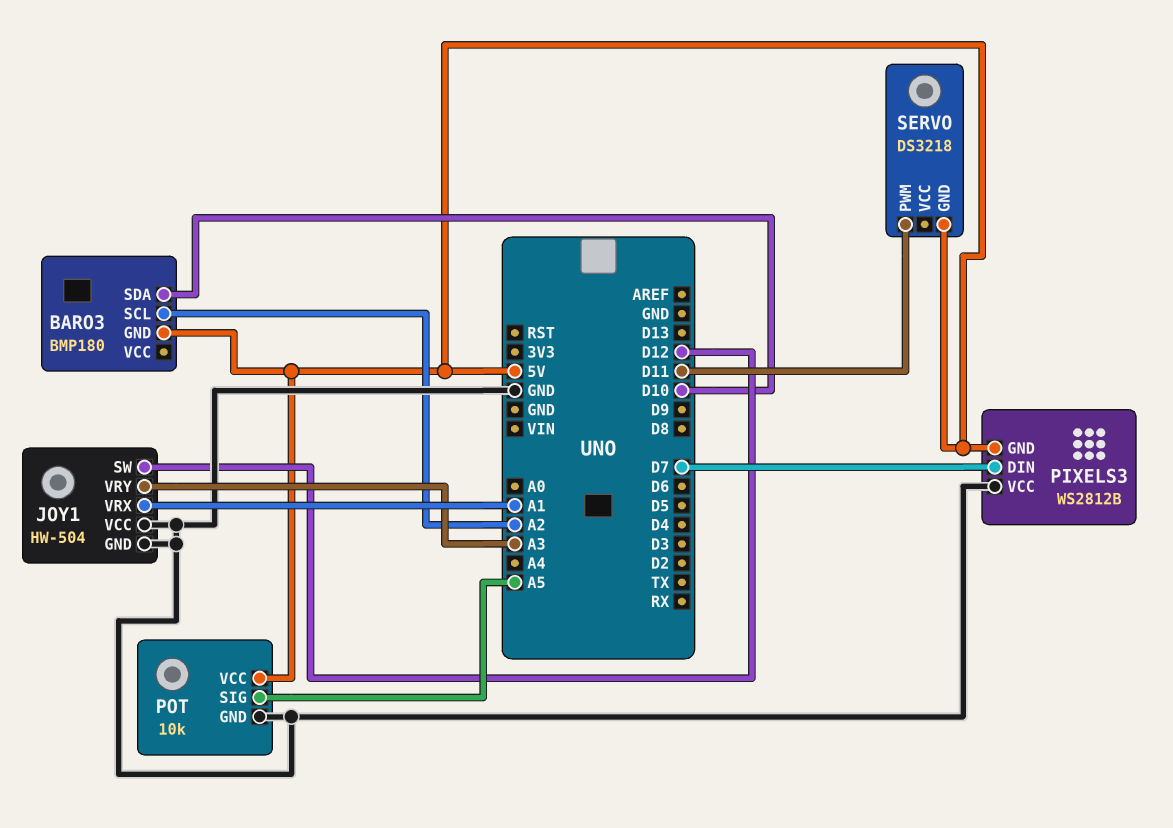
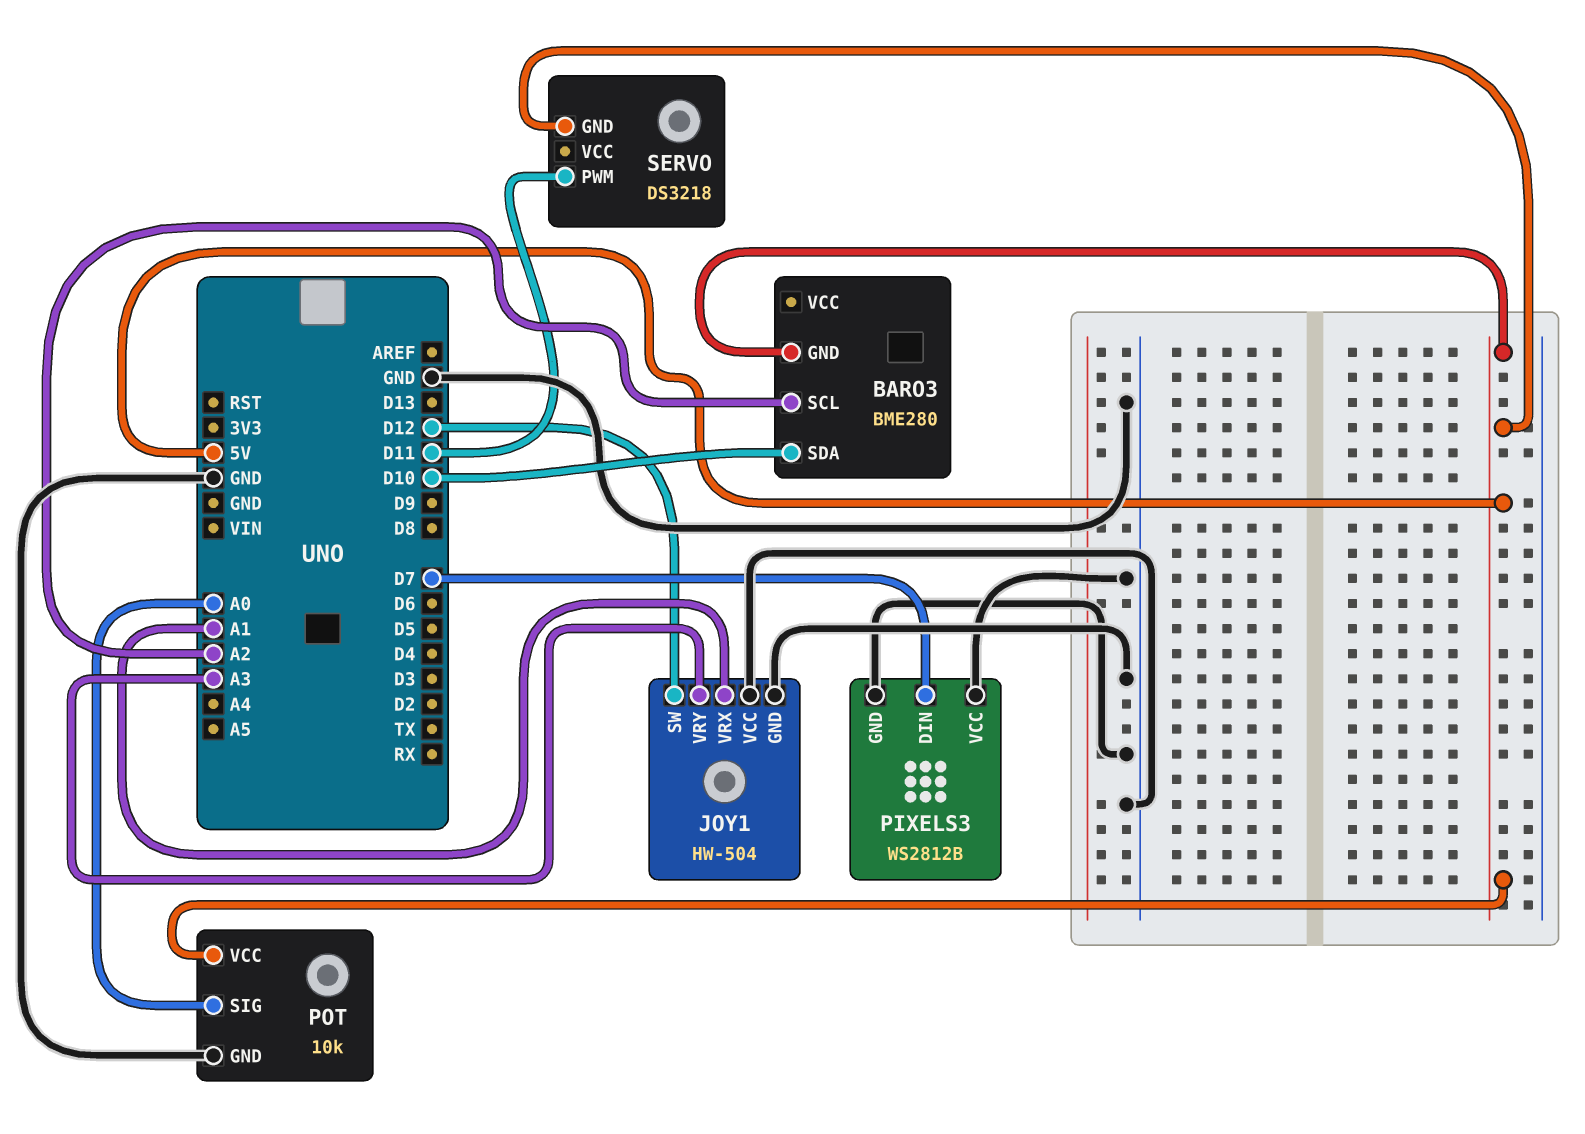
BARO3: BMP180 -> BME280
PIXELS3 pin GND: 5V -> GND
POT pin SIG: A5 -> A0

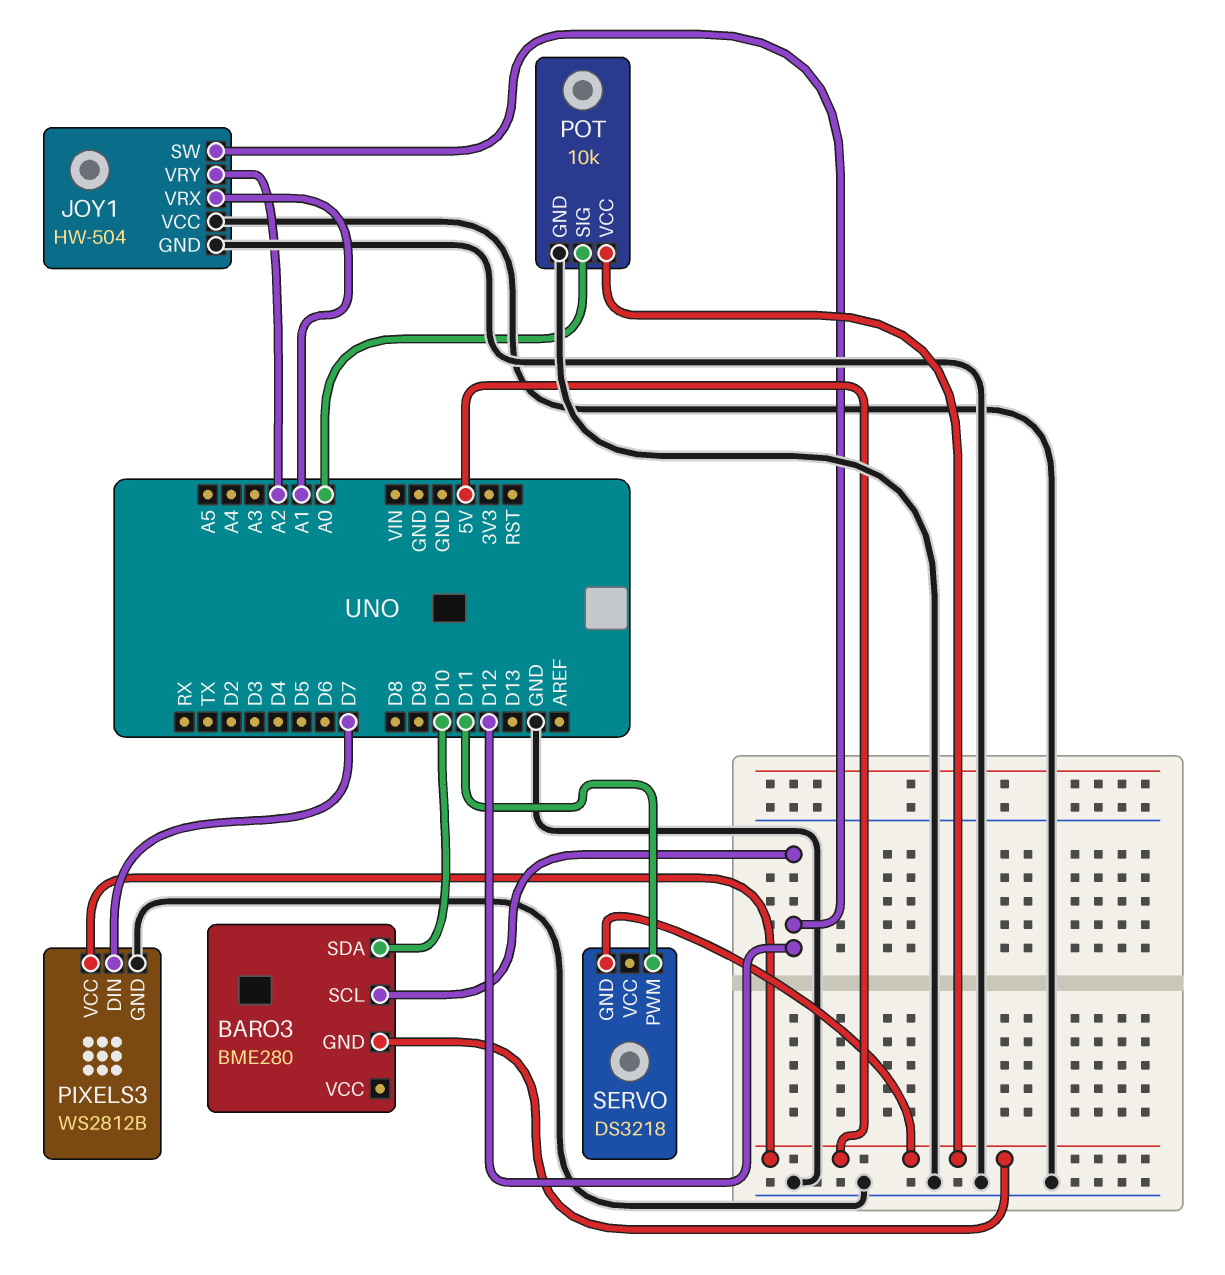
BARO3 pin SCL: A2 -> D12
JOY1 pin VRY: A3 -> A2
PIXELS3 pin VCC: GND -> 5V

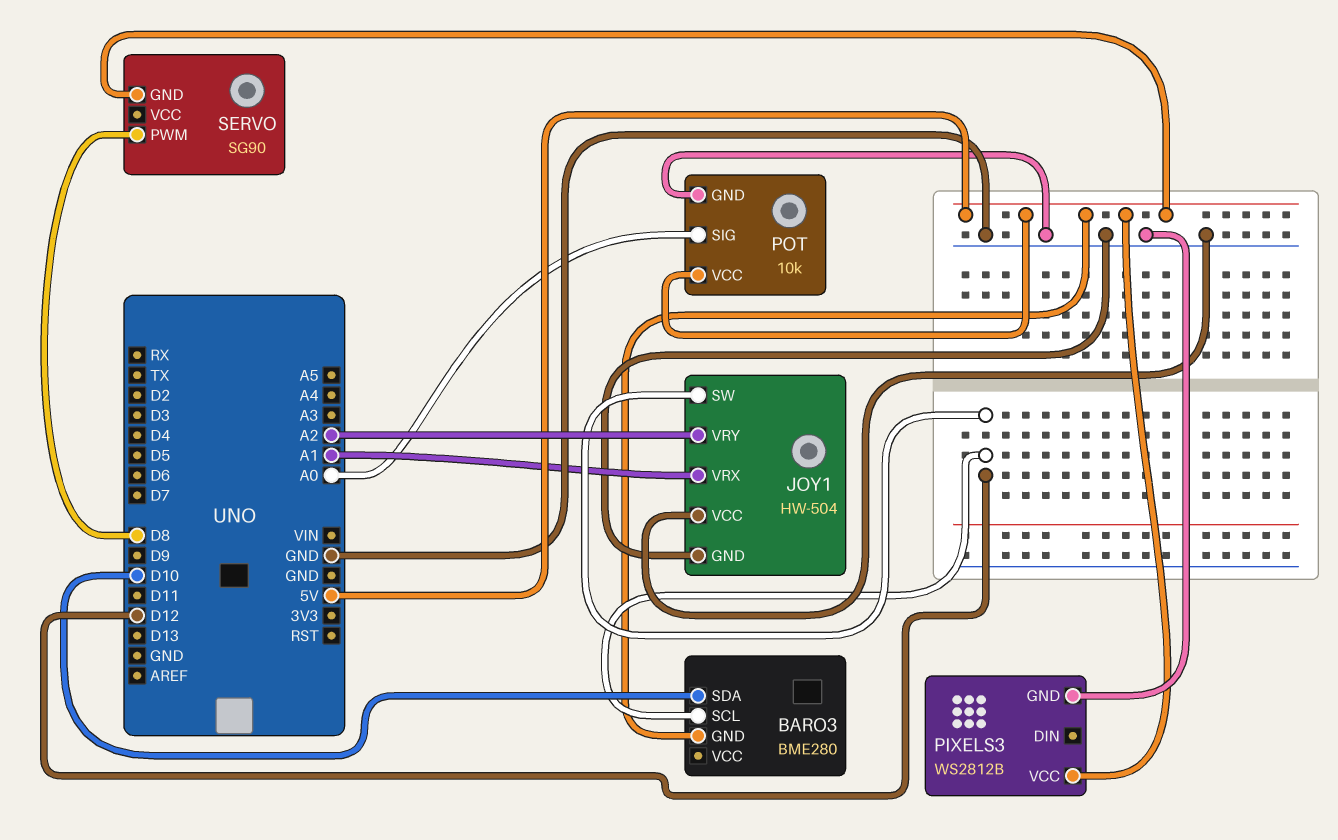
PIXELS3 pin DIN: D7 -> none
SERVO: DS3218 -> SG90
SERVO pin PWM: D11 -> D8

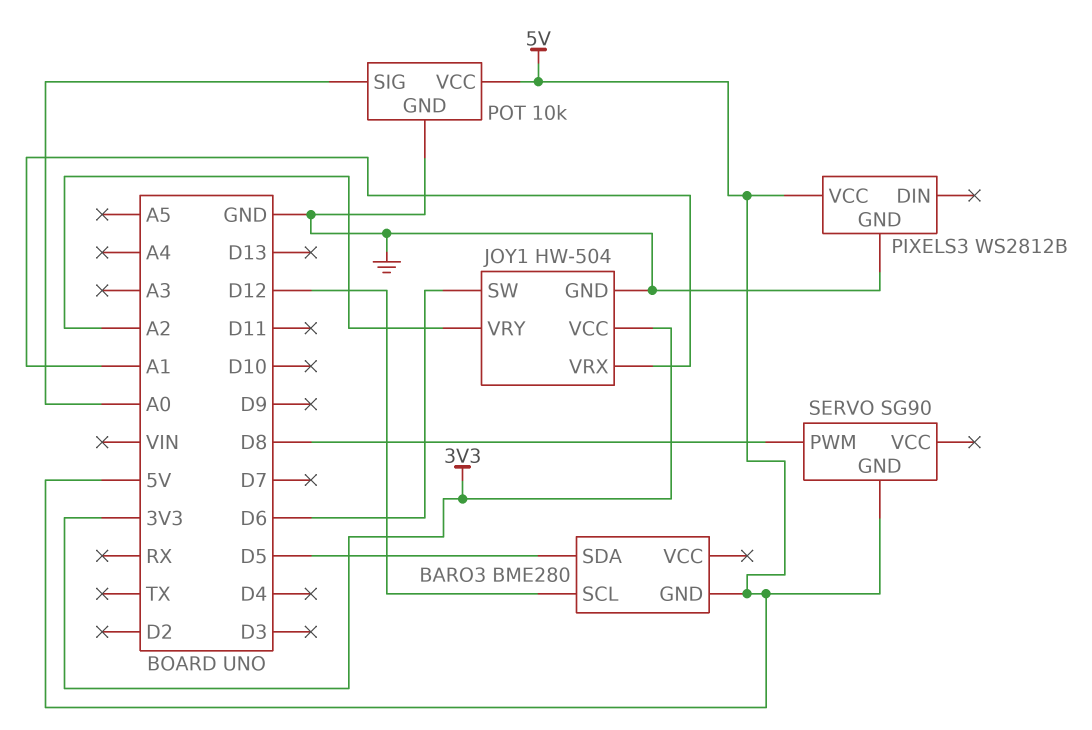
BARO3 pin SDA: D10 -> D5
JOY1 pin SW: D12 -> D6
JOY1 pin VCC: GND -> 3V3

